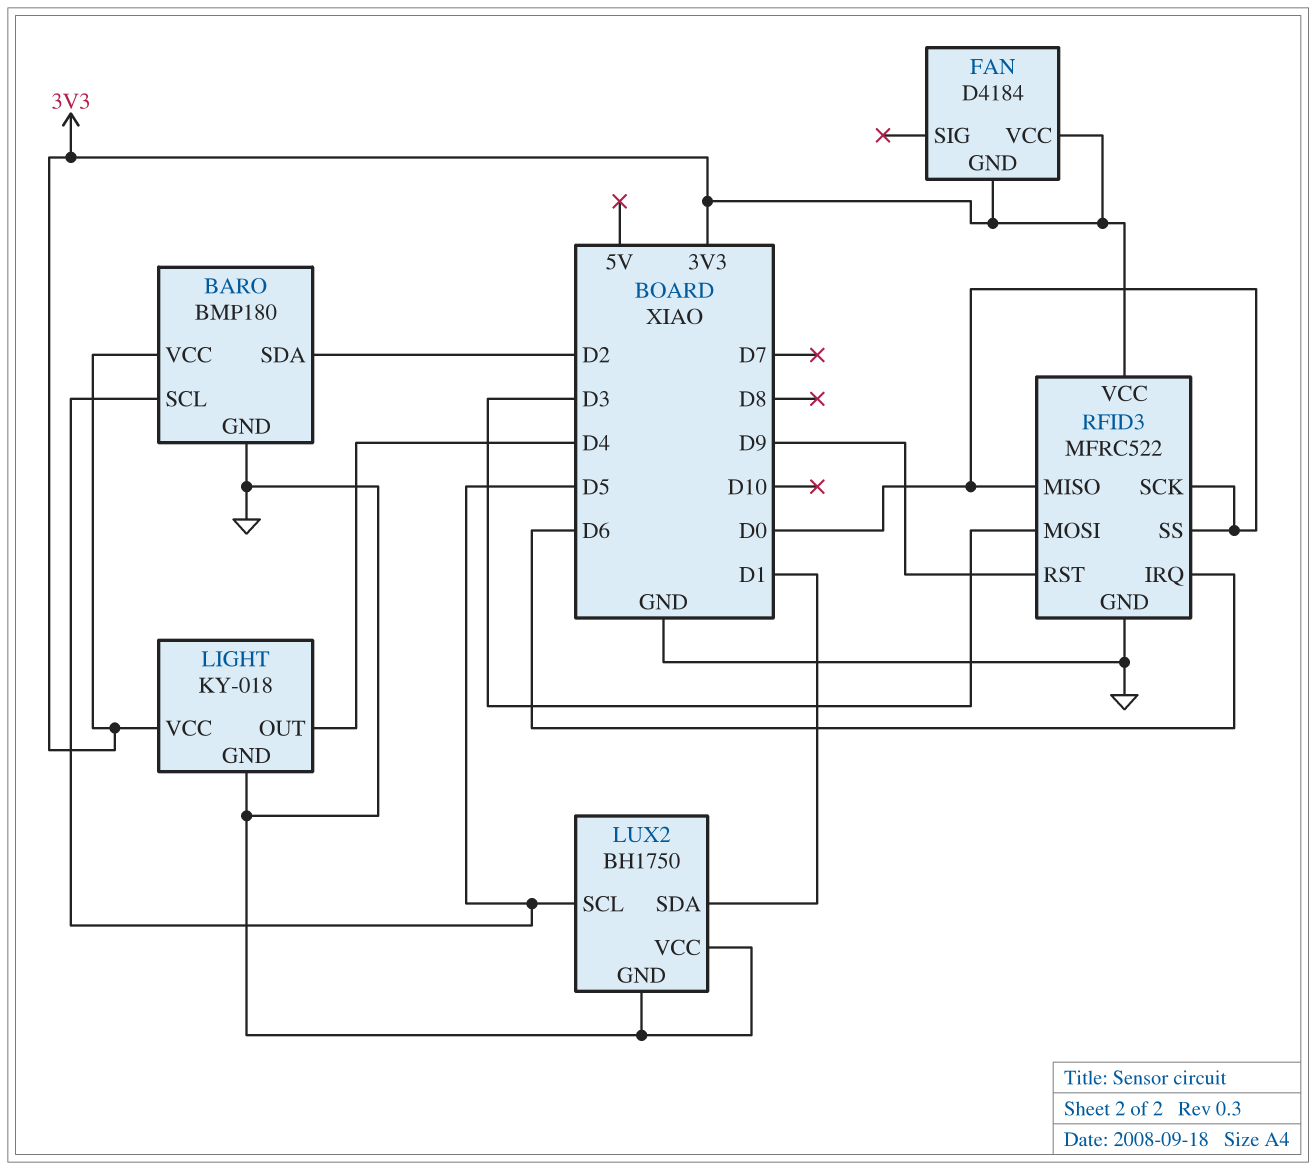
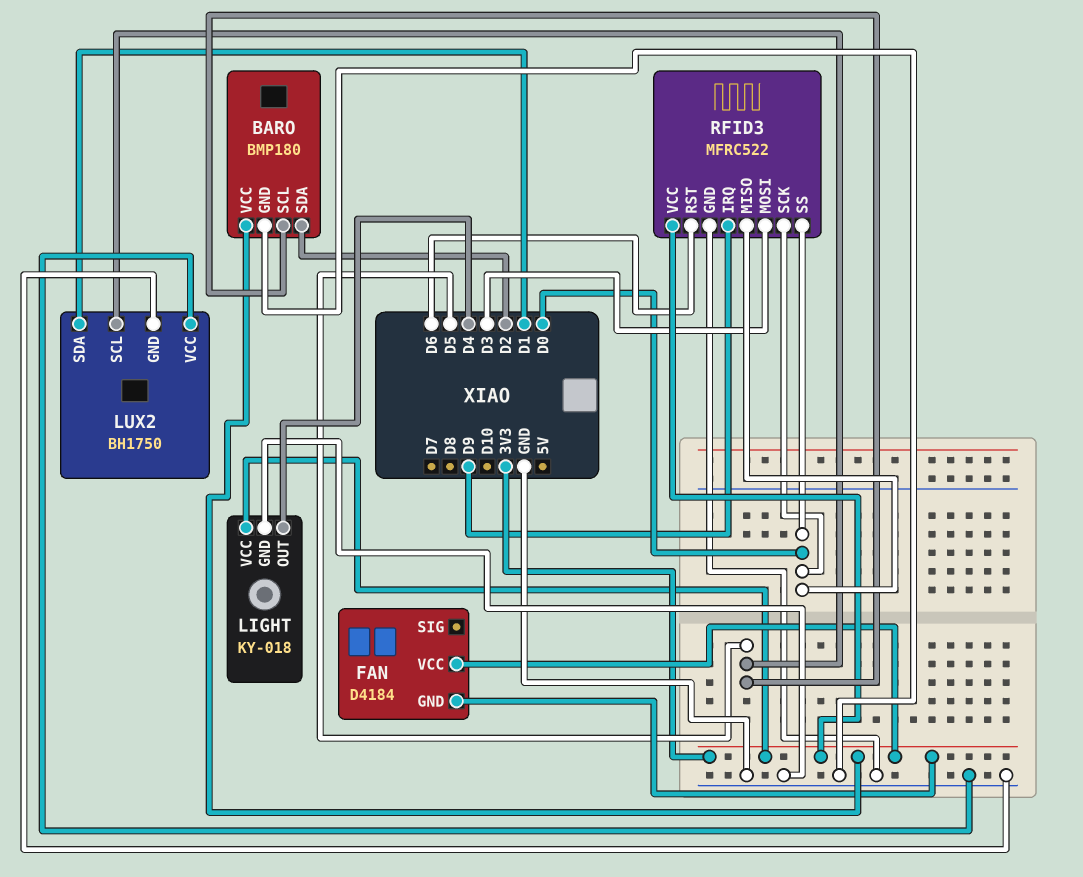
RFID3 pin IRQ: D6 -> D9
RFID3 pin RST: D9 -> D6

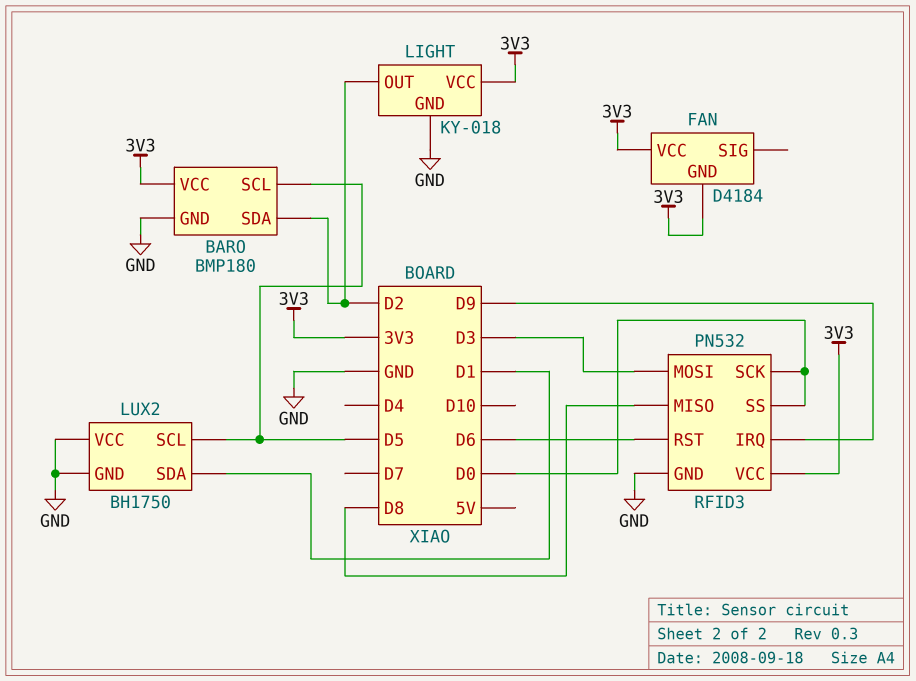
LIGHT pin OUT: D4 -> D2
RFID3: MFRC522 -> PN532
RFID3 pin MISO: D0 -> D8

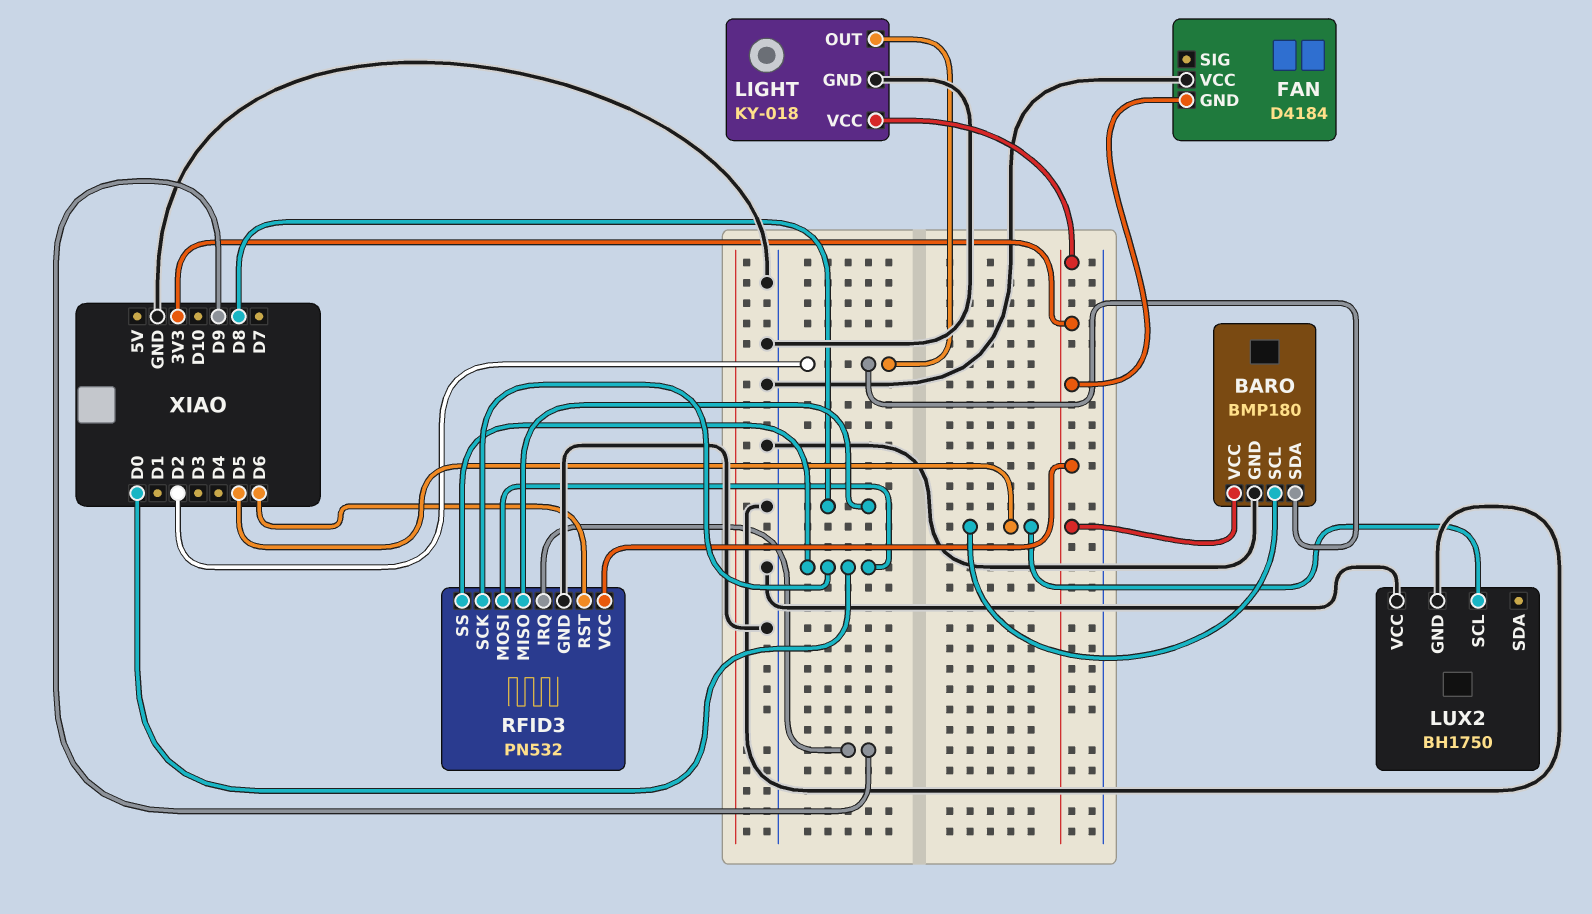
FAN pin VCC: 3V3 -> GND
LUX2 pin SDA: D1 -> none
RFID3 pin MOSI: D3 -> D0

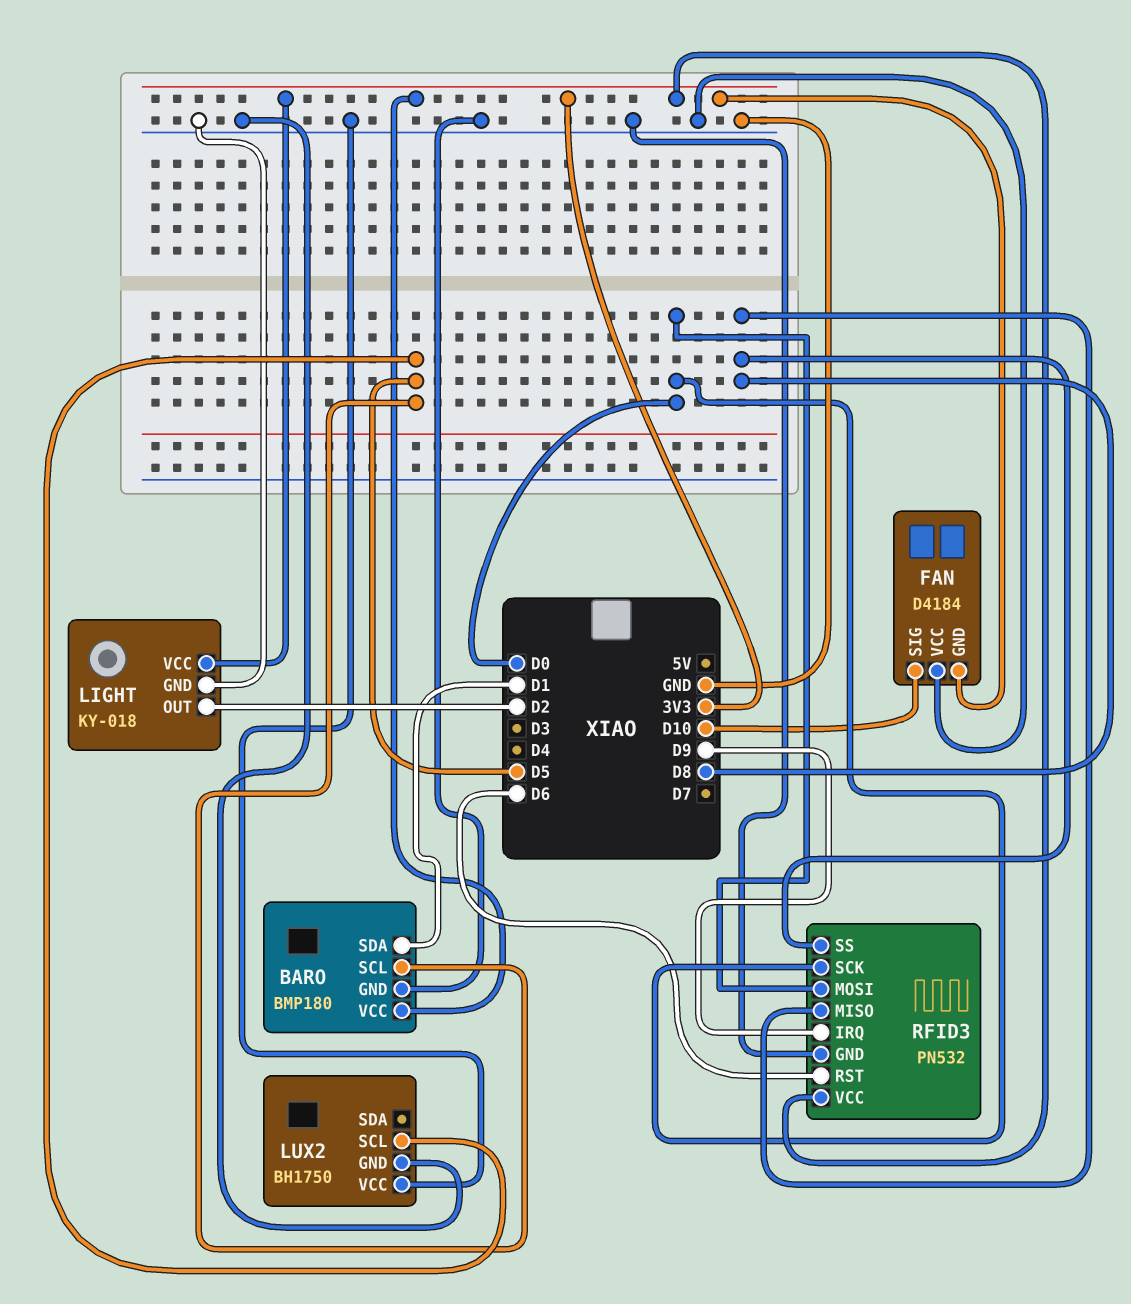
BARO pin SDA: D2 -> D1
FAN pin SIG: none -> D10
RFID3 pin SS: D0 -> D8

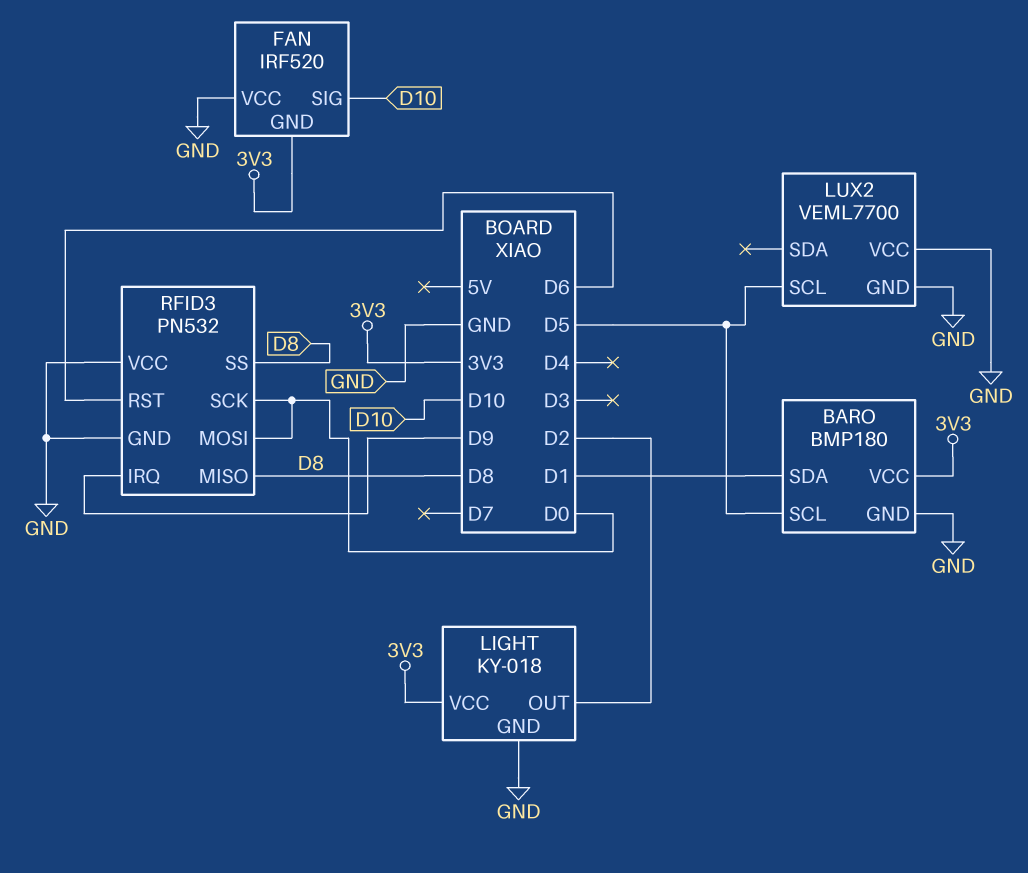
FAN: D4184 -> IRF520
LUX2: BH1750 -> VEML7700
RFID3 pin VCC: 3V3 -> GND

